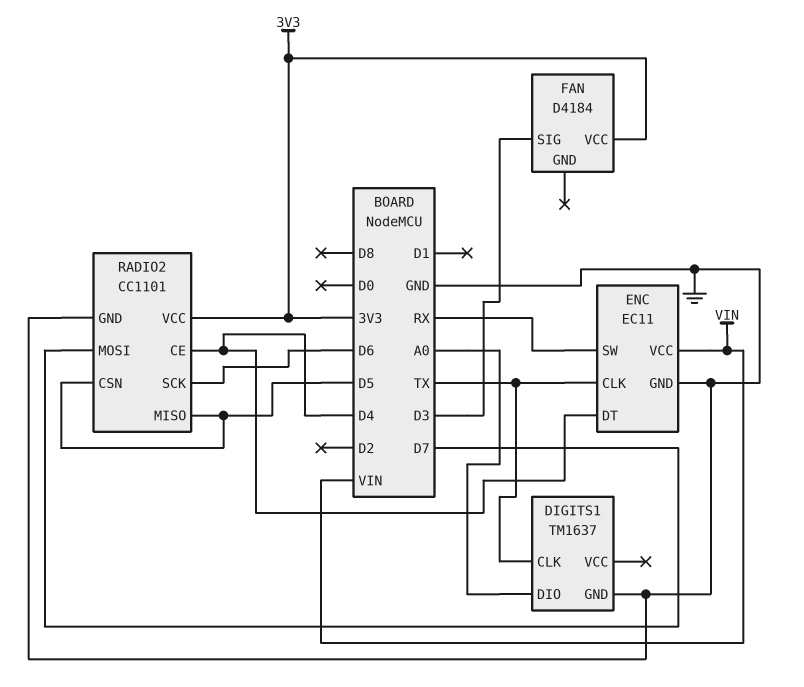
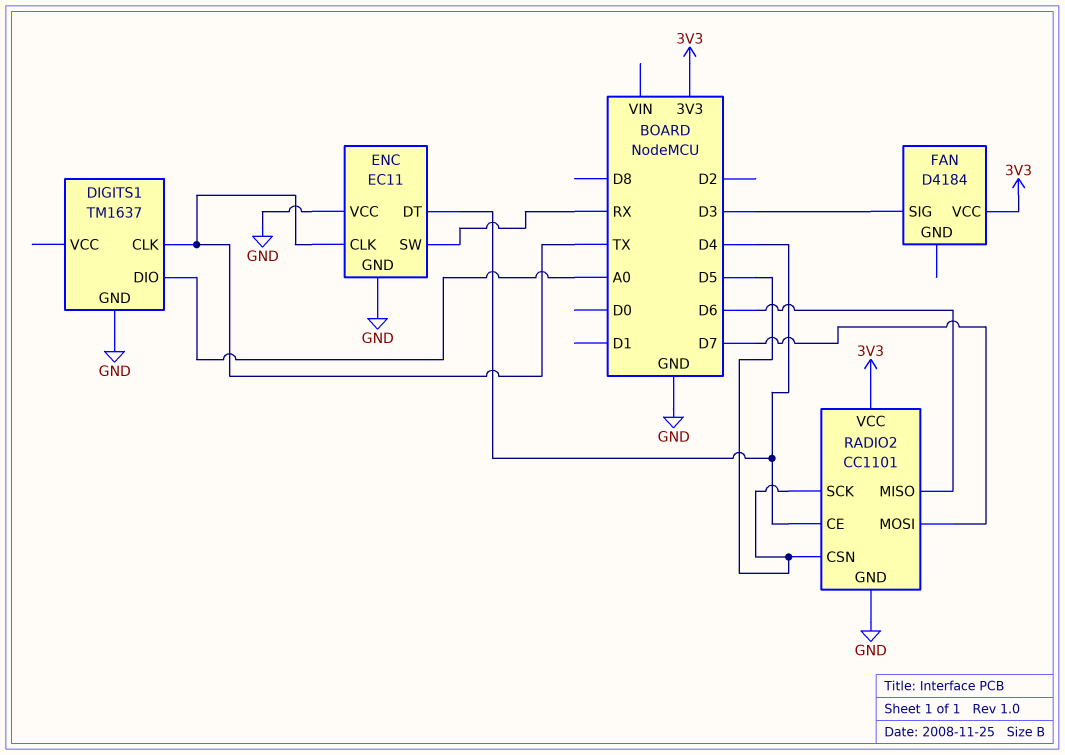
ENC pin VCC: VIN -> GND
RADIO2 pin MISO: D5 -> D6
RADIO2 pin SCK: D6 -> D5

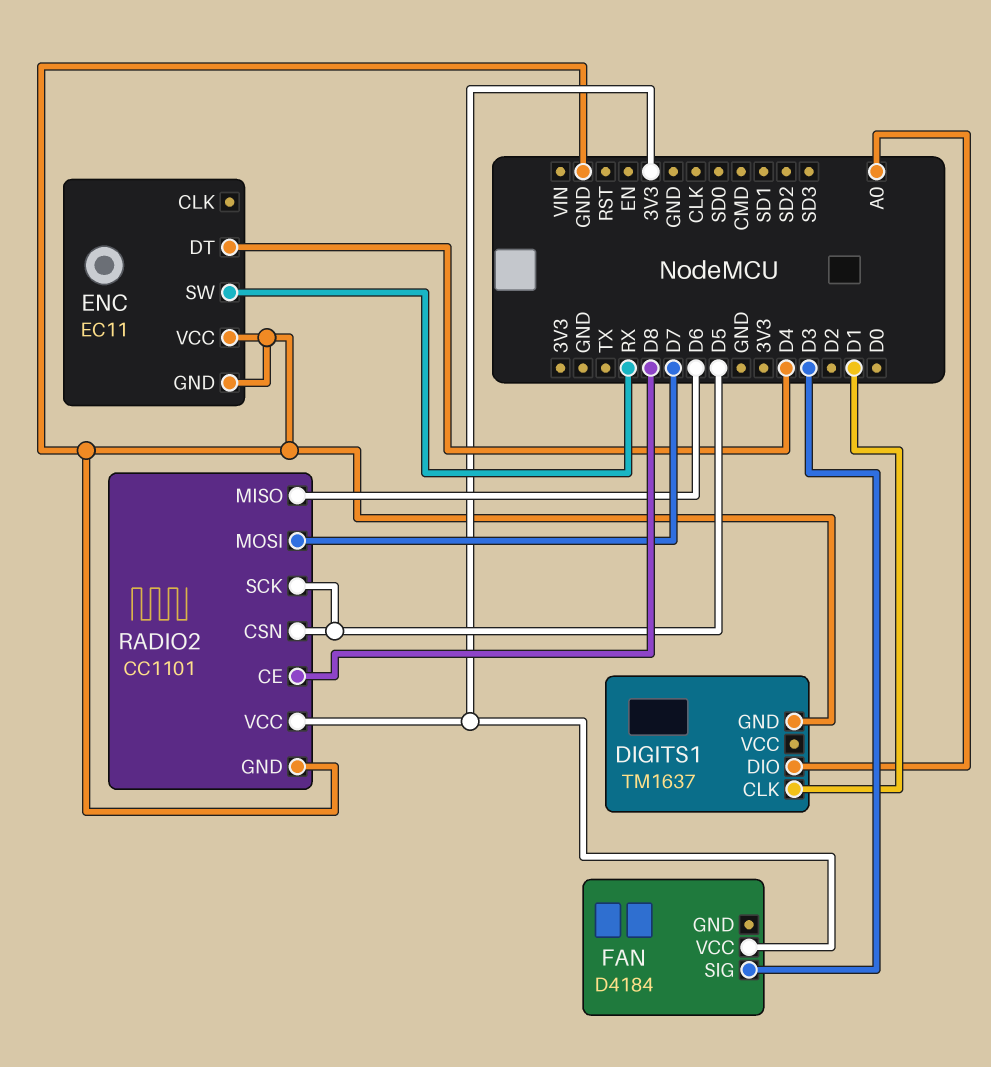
DIGITS1 pin CLK: TX -> D1
ENC pin CLK: TX -> none
RADIO2 pin CE: D4 -> D8

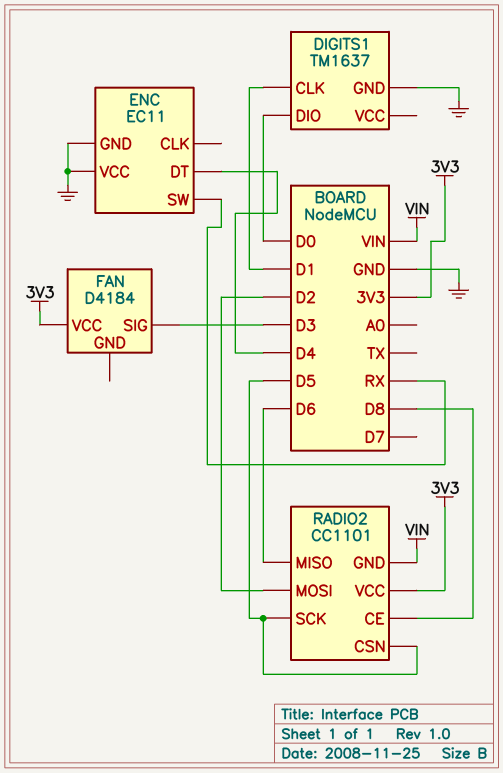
DIGITS1 pin DIO: A0 -> D0
RADIO2 pin GND: GND -> VIN
RADIO2 pin MOSI: D7 -> D2

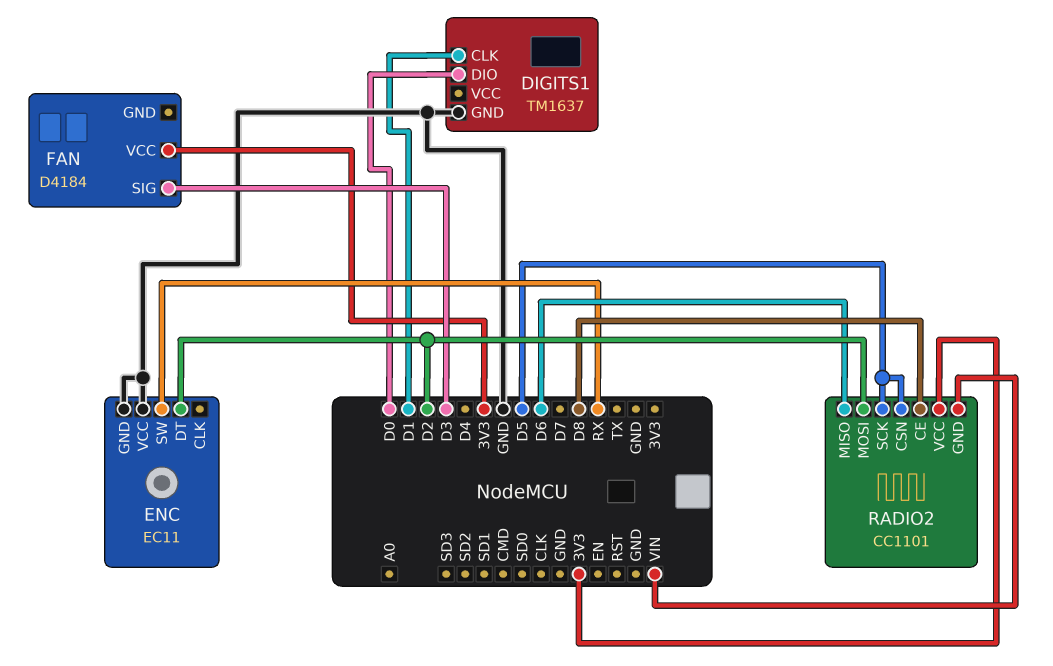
ENC pin DT: D4 -> D2

